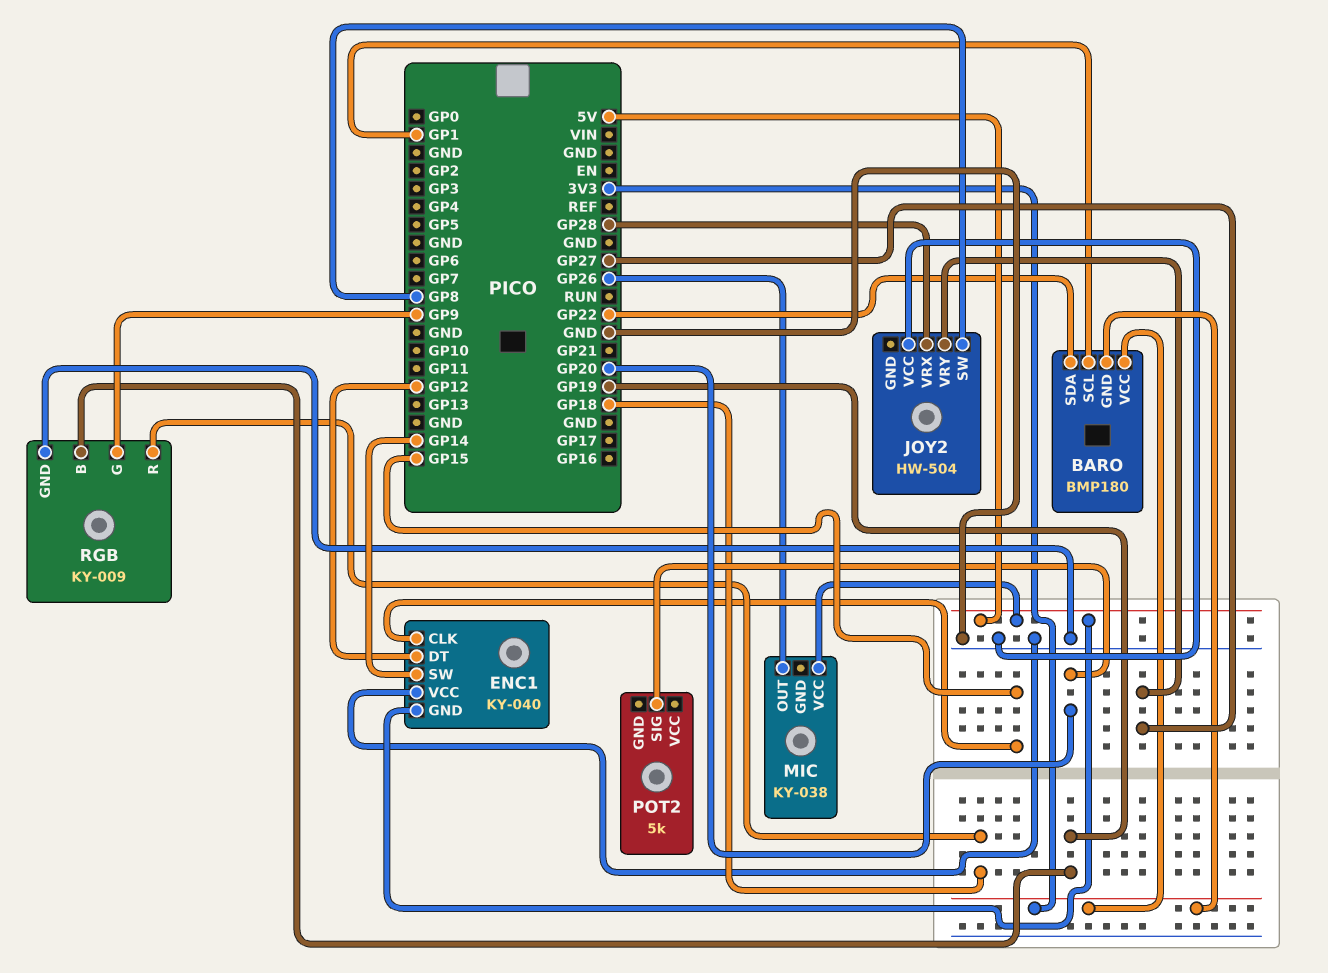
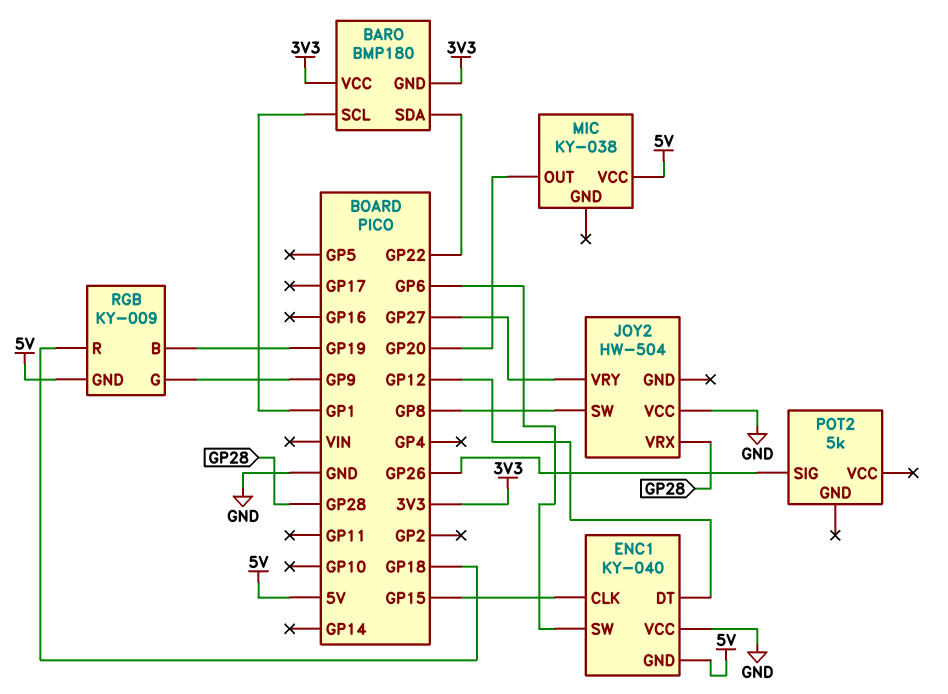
ENC1 pin SW: GP14 -> GP6
MIC pin OUT: GP26 -> GP20
POT2 pin SIG: GP20 -> GP26
RGB pin GND: GND -> 5V

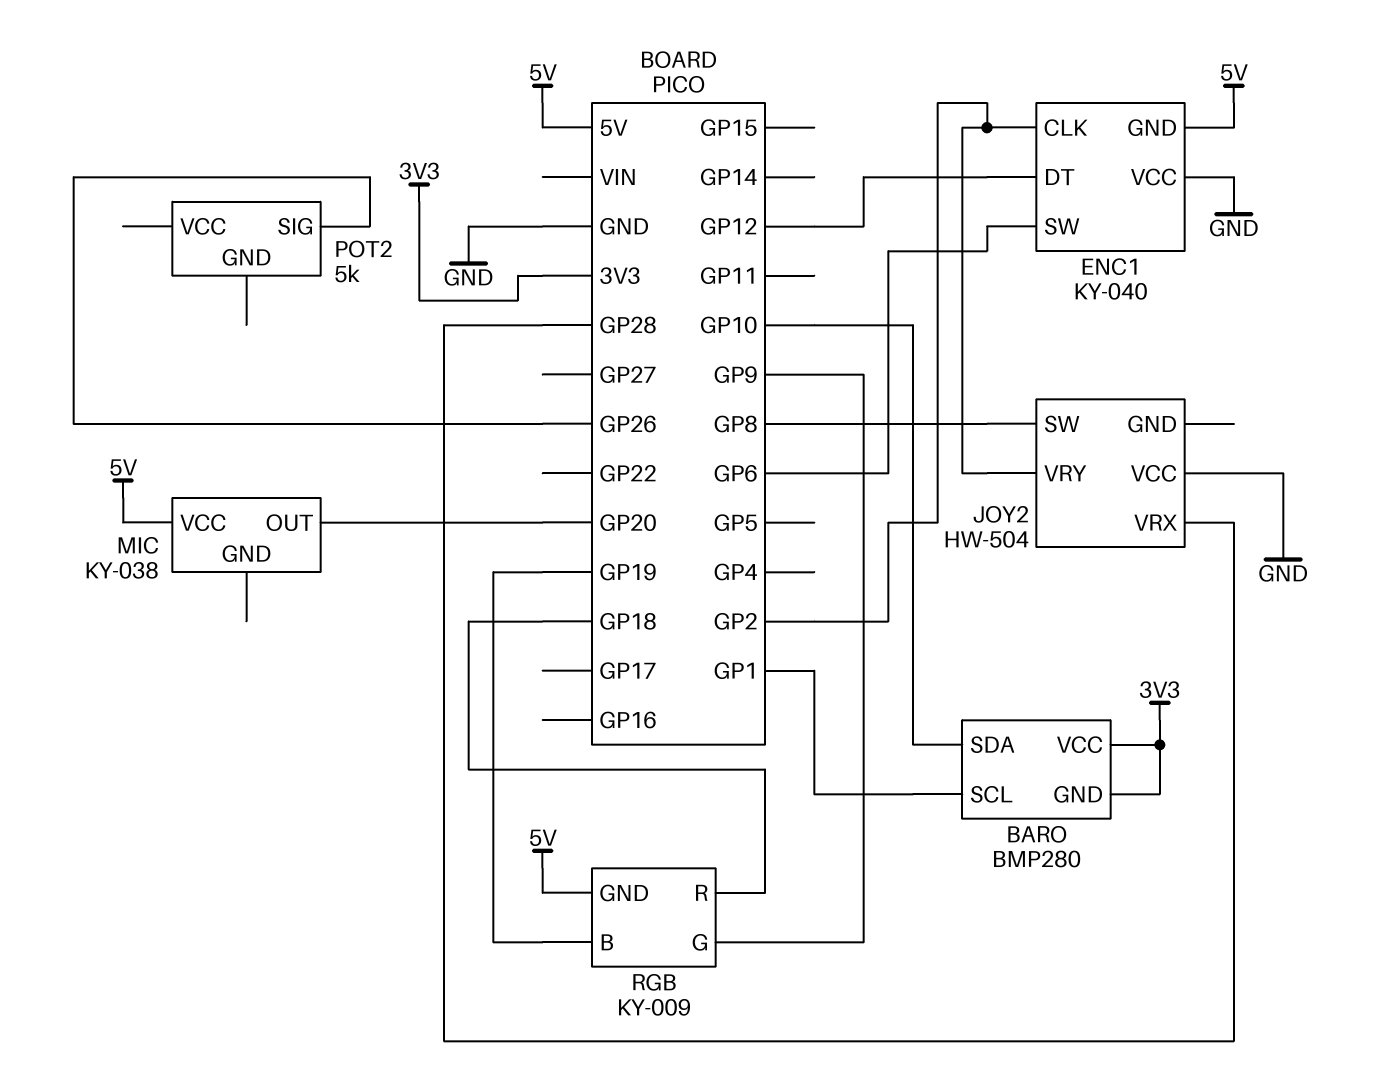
BARO: BMP180 -> BMP280
BARO pin SDA: GP22 -> GP10
ENC1 pin CLK: GP15 -> GP2
JOY2 pin VRY: GP27 -> GP2

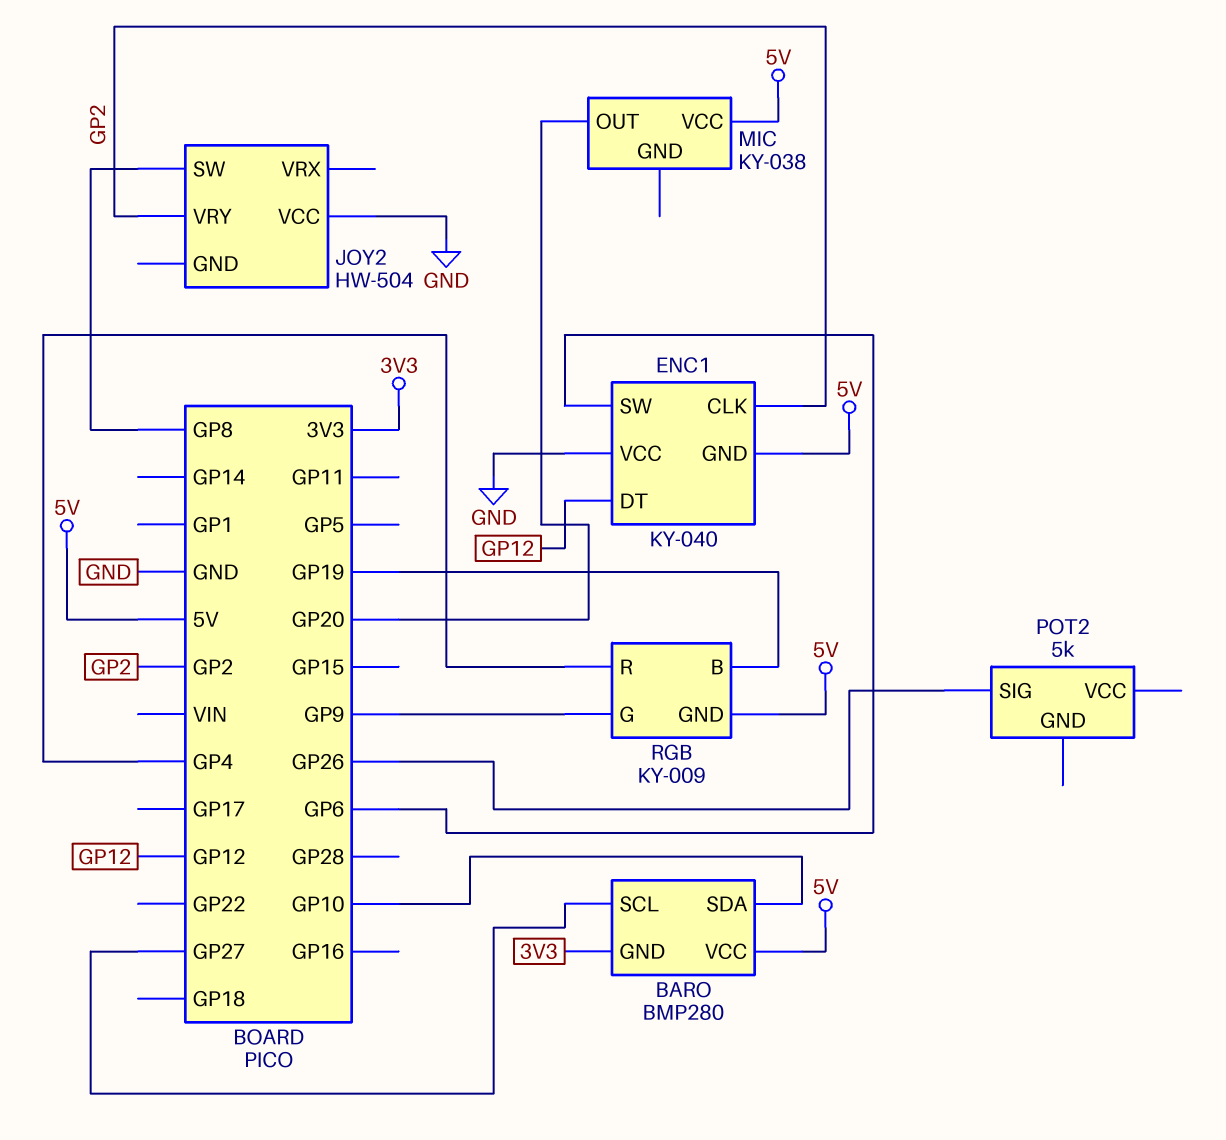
BARO pin SCL: GP1 -> GP27
BARO pin VCC: 3V3 -> 5V
JOY2 pin VRX: GP28 -> none
RGB pin R: GP18 -> GP4

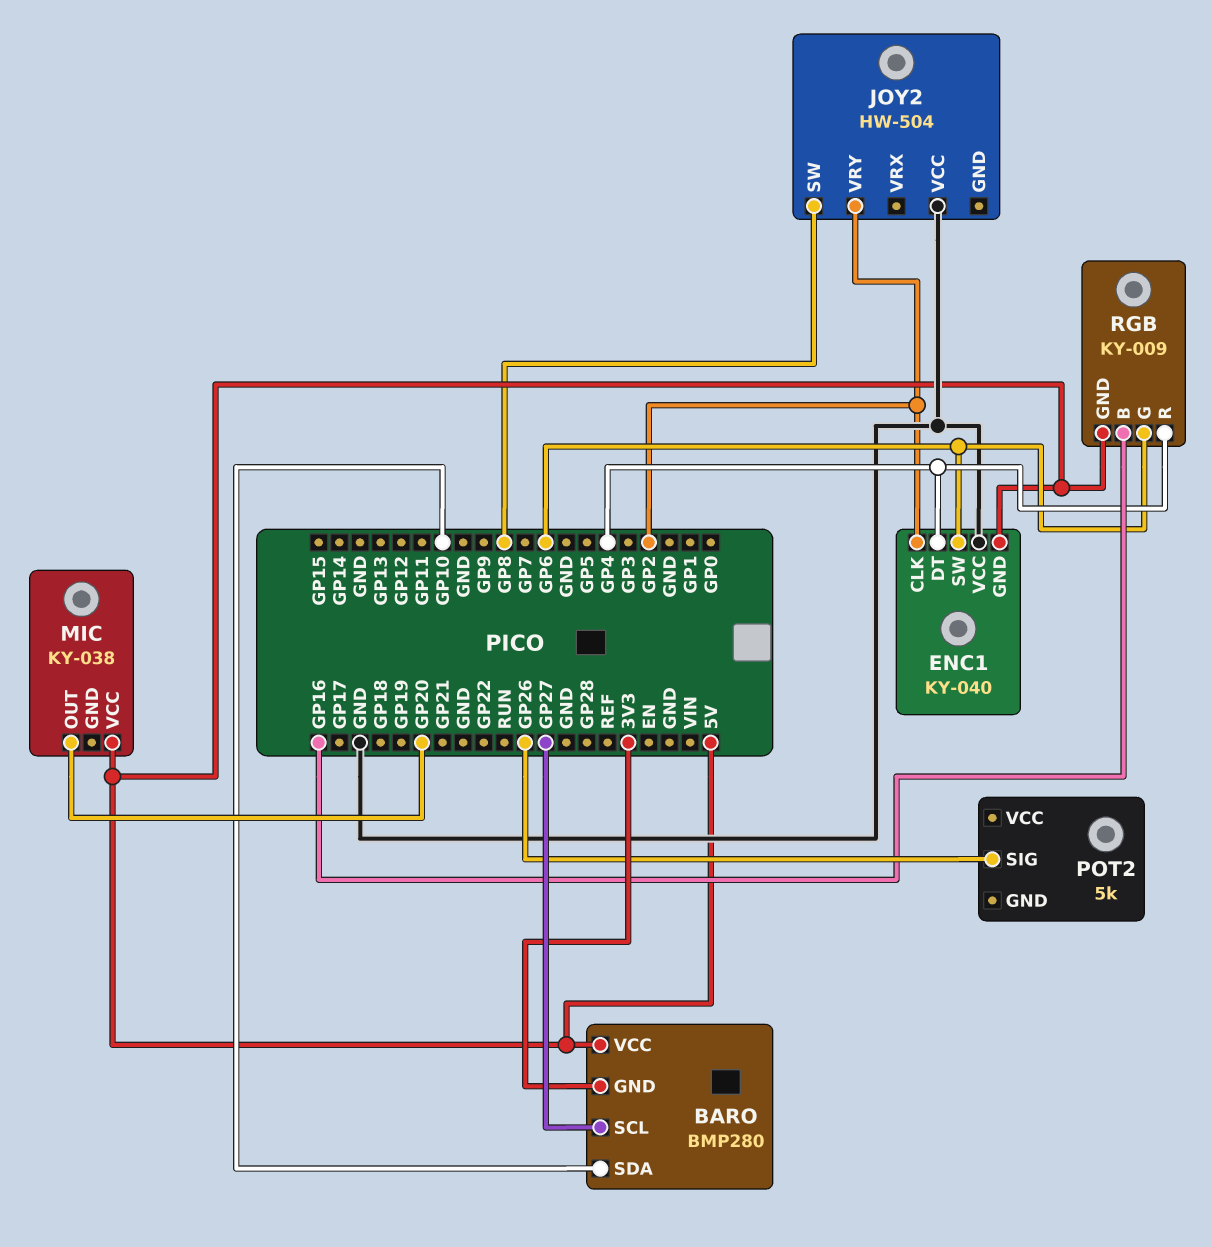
ENC1 pin DT: GP12 -> GP4
RGB pin B: GP19 -> GP16
RGB pin G: GP9 -> GP6

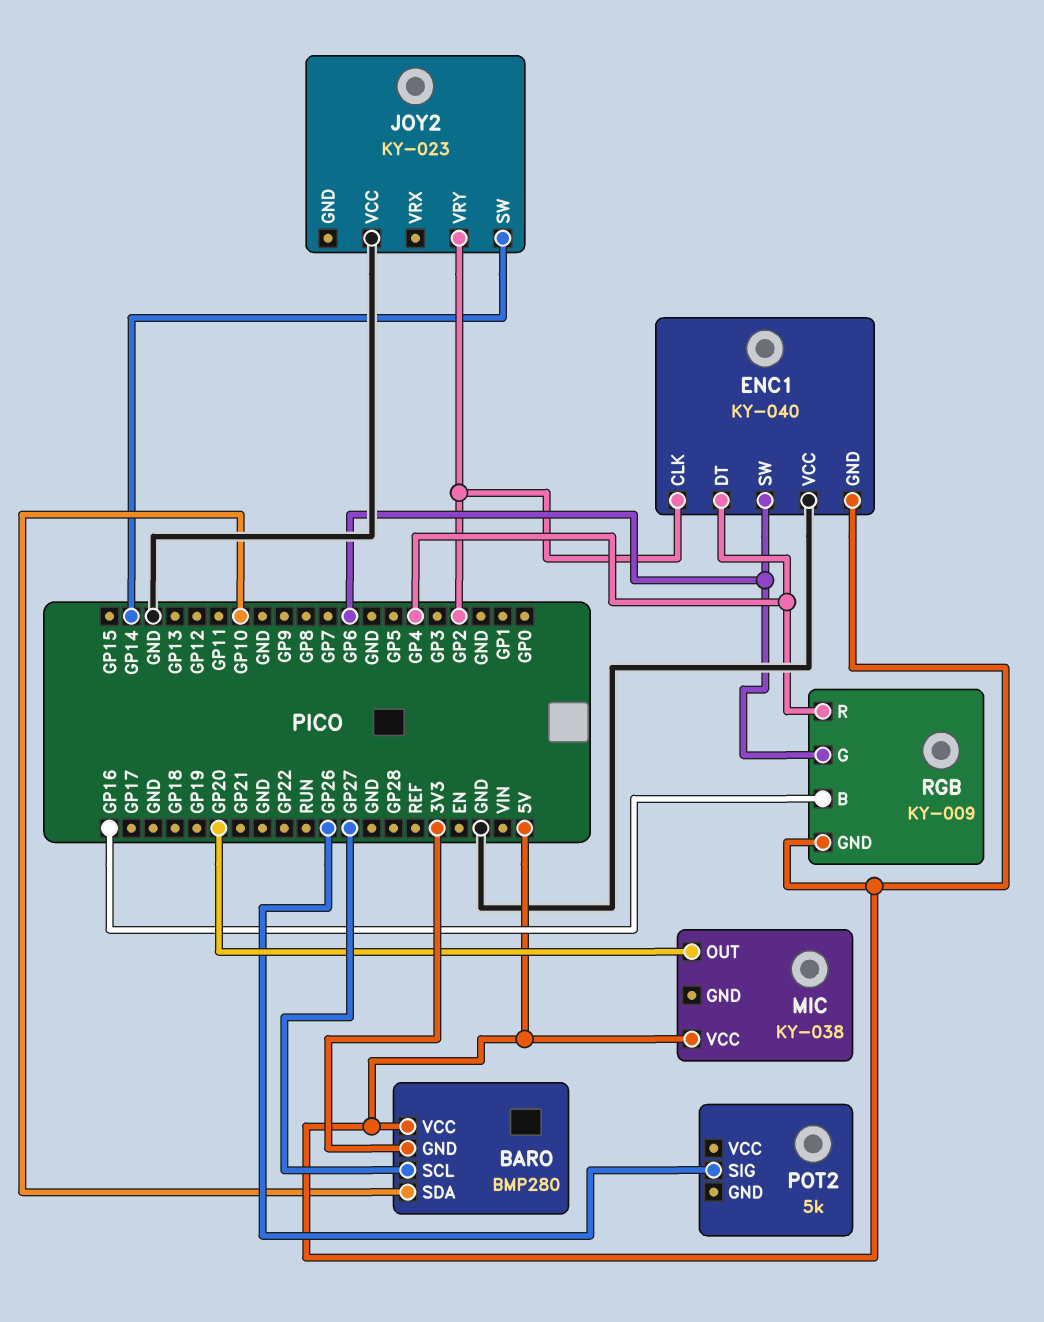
JOY2: HW-504 -> KY-023
JOY2 pin SW: GP8 -> GP14

